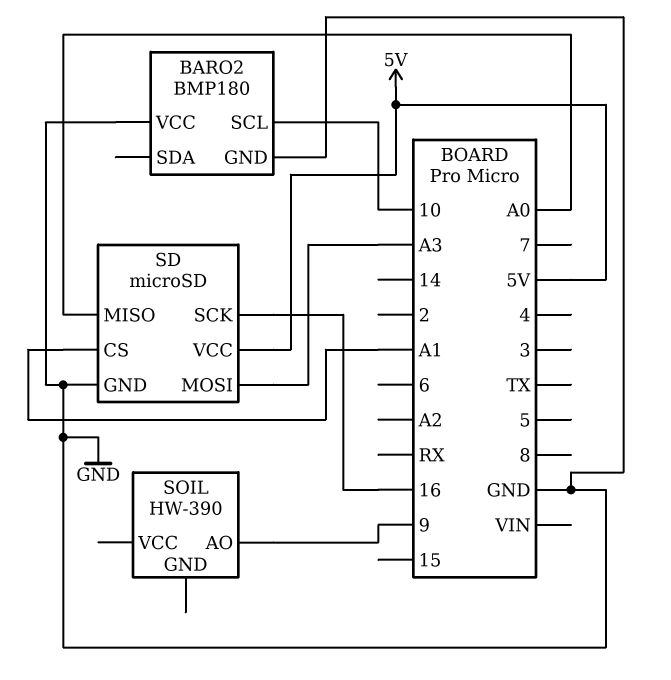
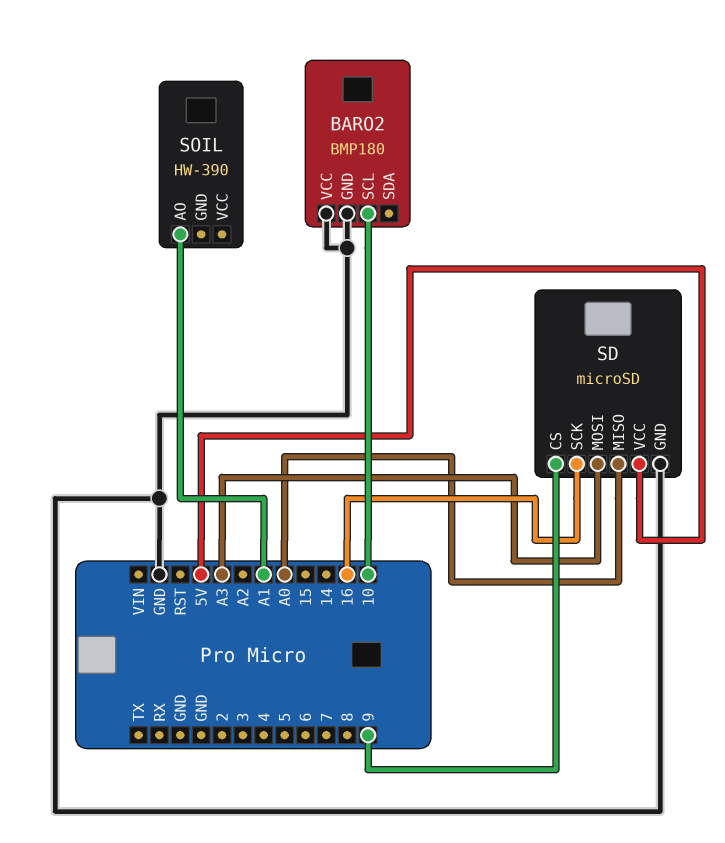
SD pin CS: A1 -> 9
SOIL pin AO: 9 -> A1

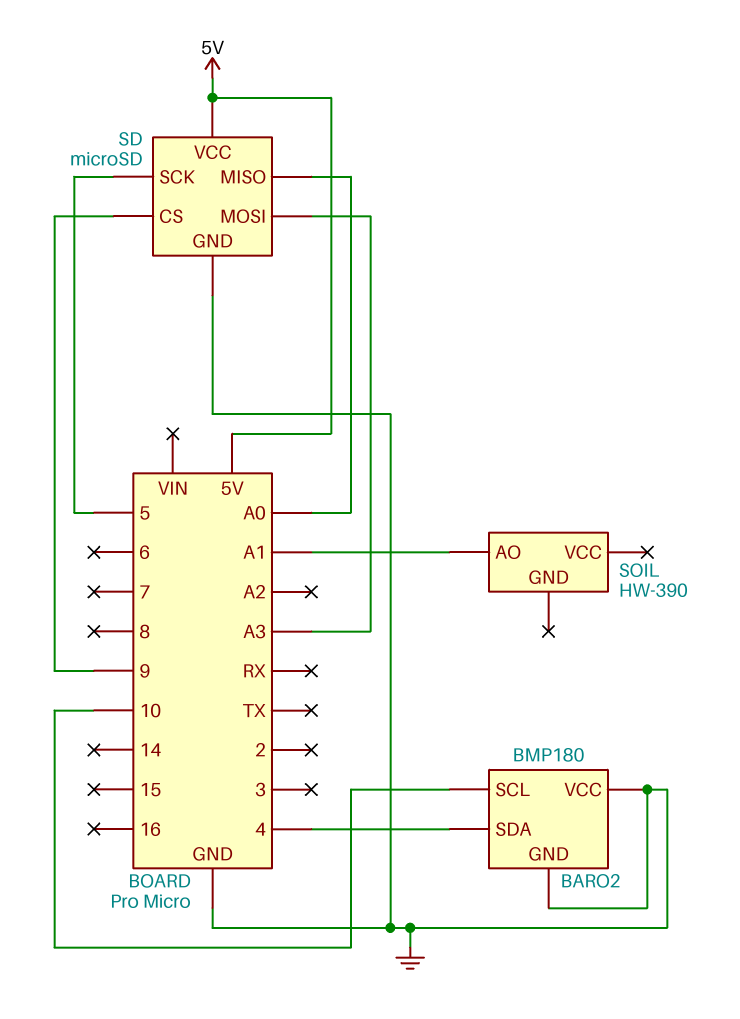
BARO2 pin SDA: none -> 4
SD pin SCK: 16 -> 5

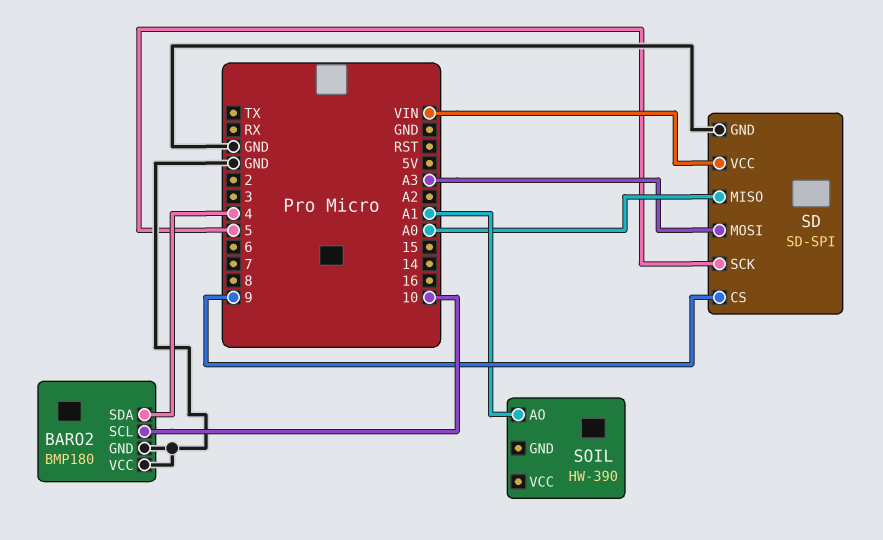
SD: microSD -> SD-SPI
SD pin VCC: 5V -> VIN

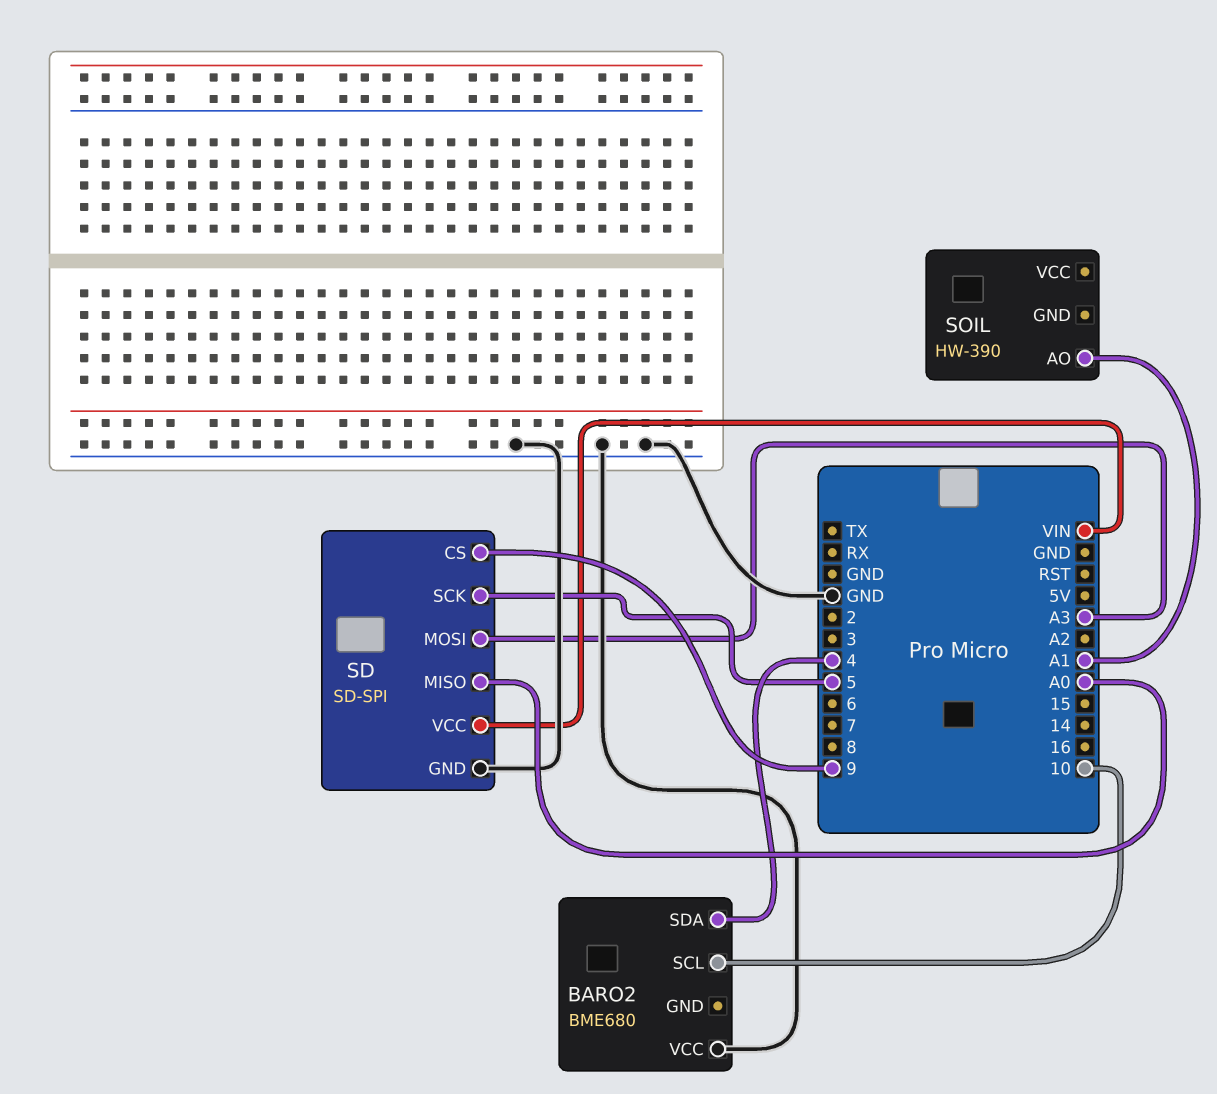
BARO2: BMP180 -> BME680
BARO2 pin GND: GND -> none

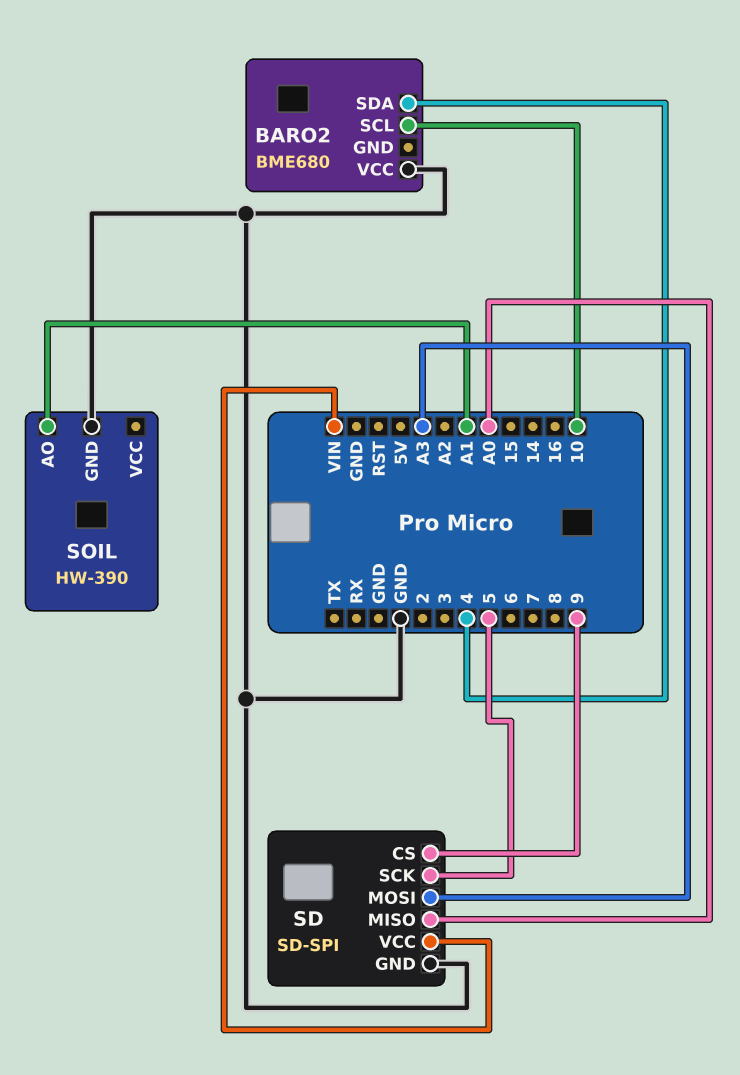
SOIL pin GND: none -> GND

